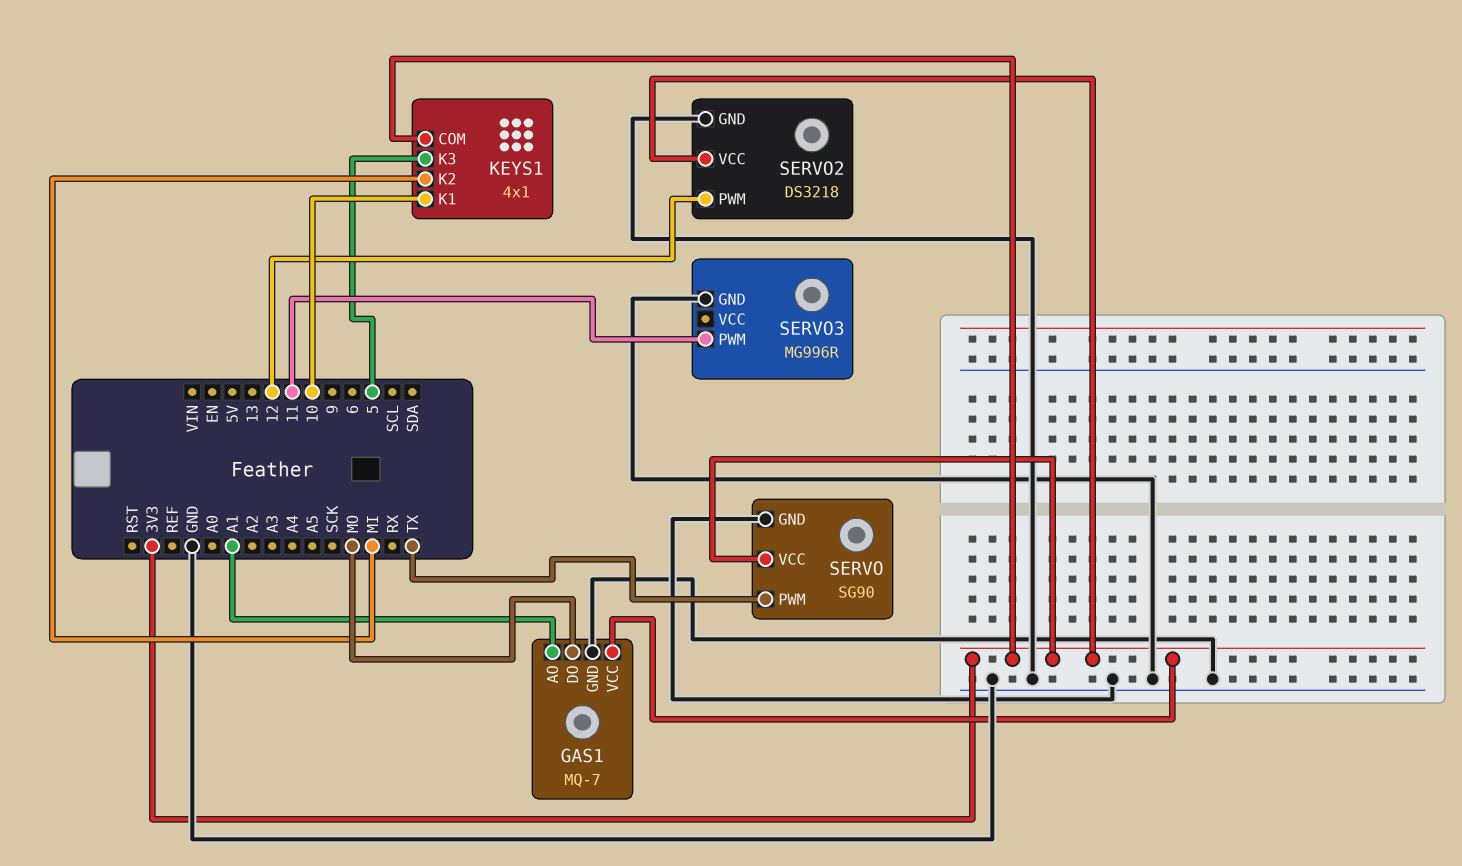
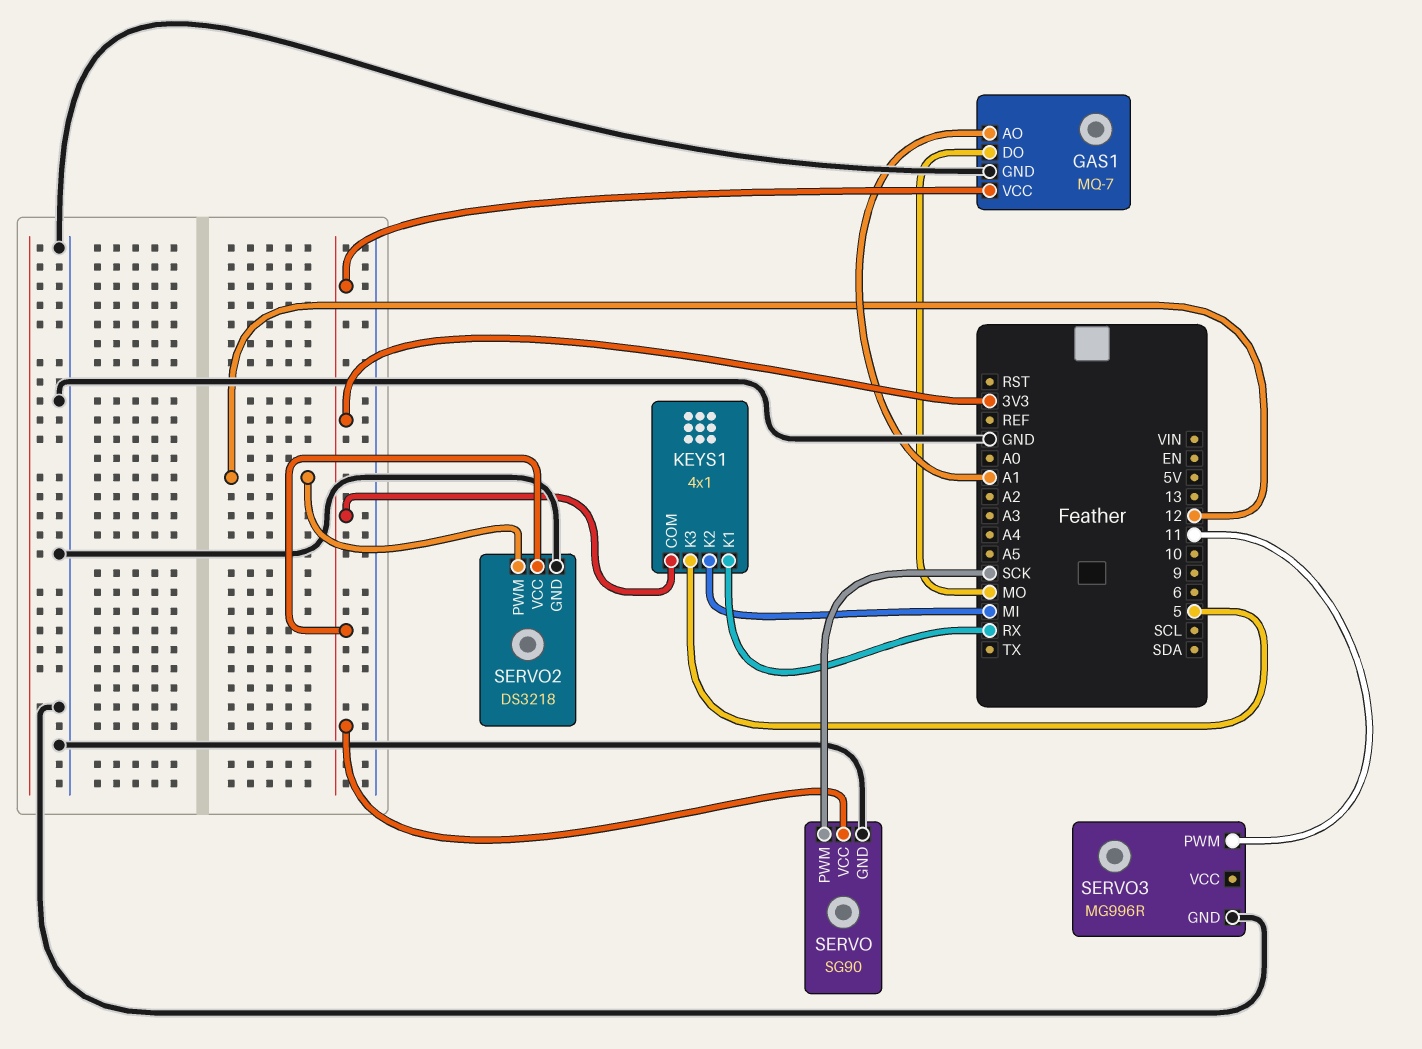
KEYS1 pin K1: 10 -> RX
SERVO pin PWM: TX -> SCK

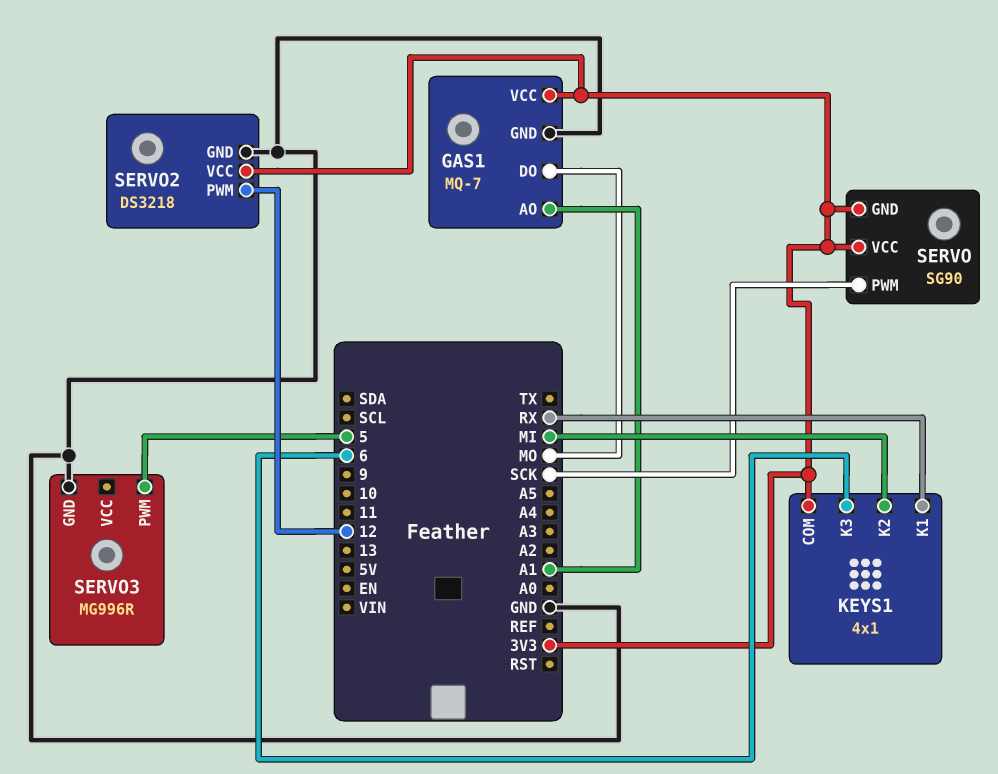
KEYS1 pin K3: 5 -> 6
SERVO pin GND: GND -> 3V3
SERVO3 pin PWM: 11 -> 5

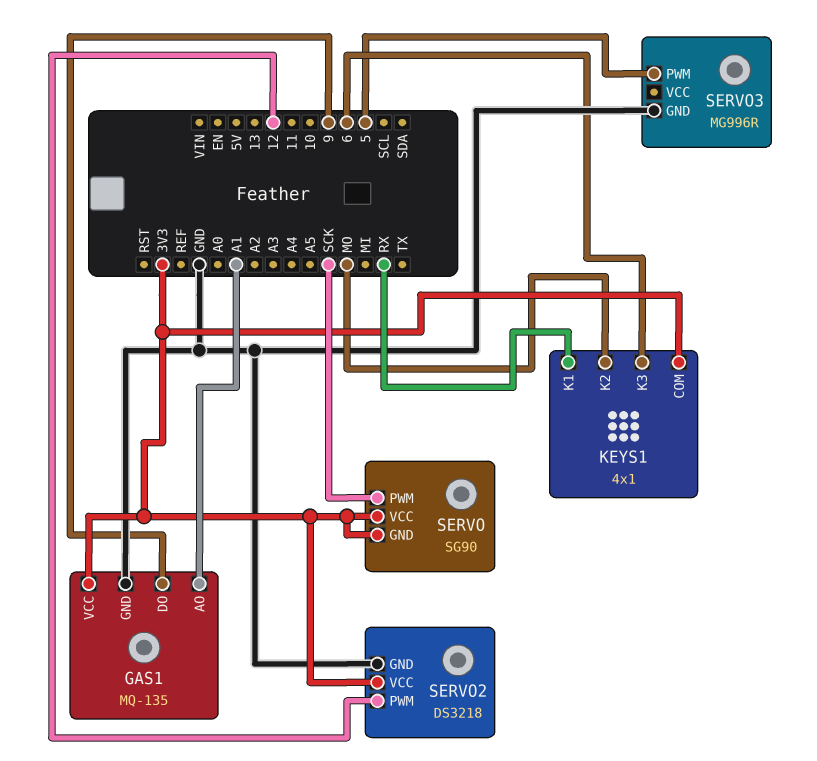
GAS1: MQ-7 -> MQ-135
GAS1 pin DO: MO -> 9
KEYS1 pin K2: MI -> MO

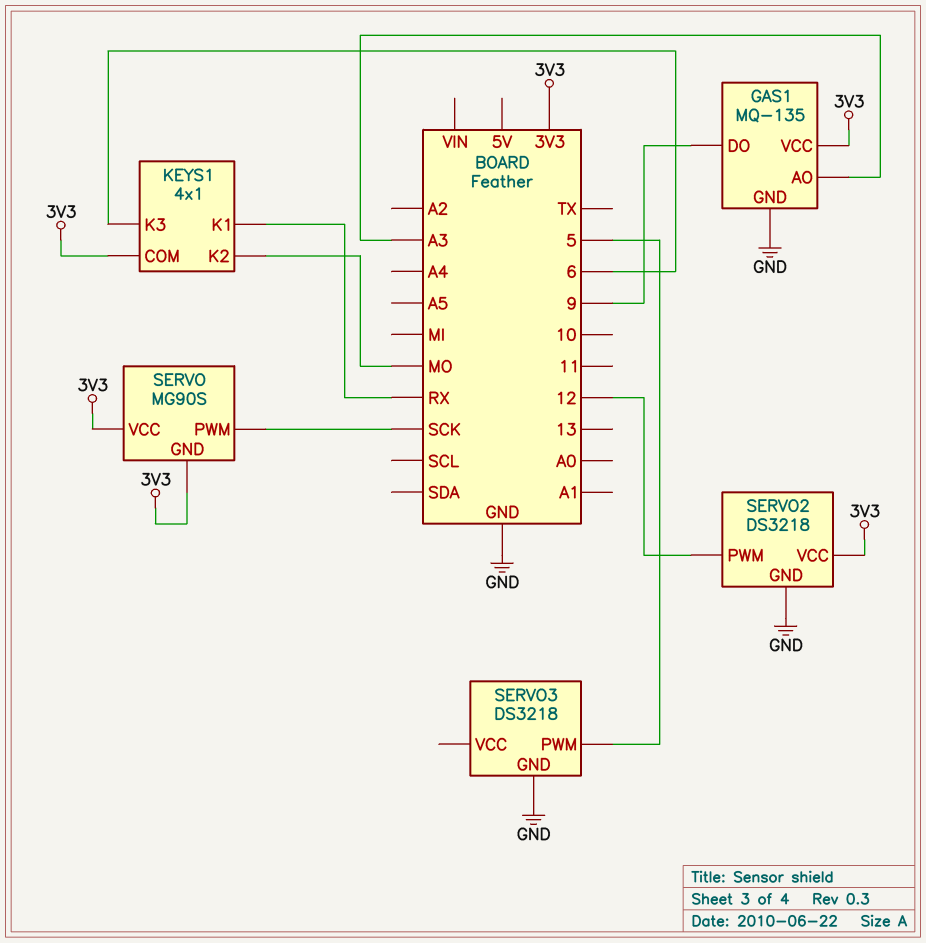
GAS1 pin AO: A1 -> A3
SERVO: SG90 -> MG90S
SERVO3: MG996R -> DS3218

